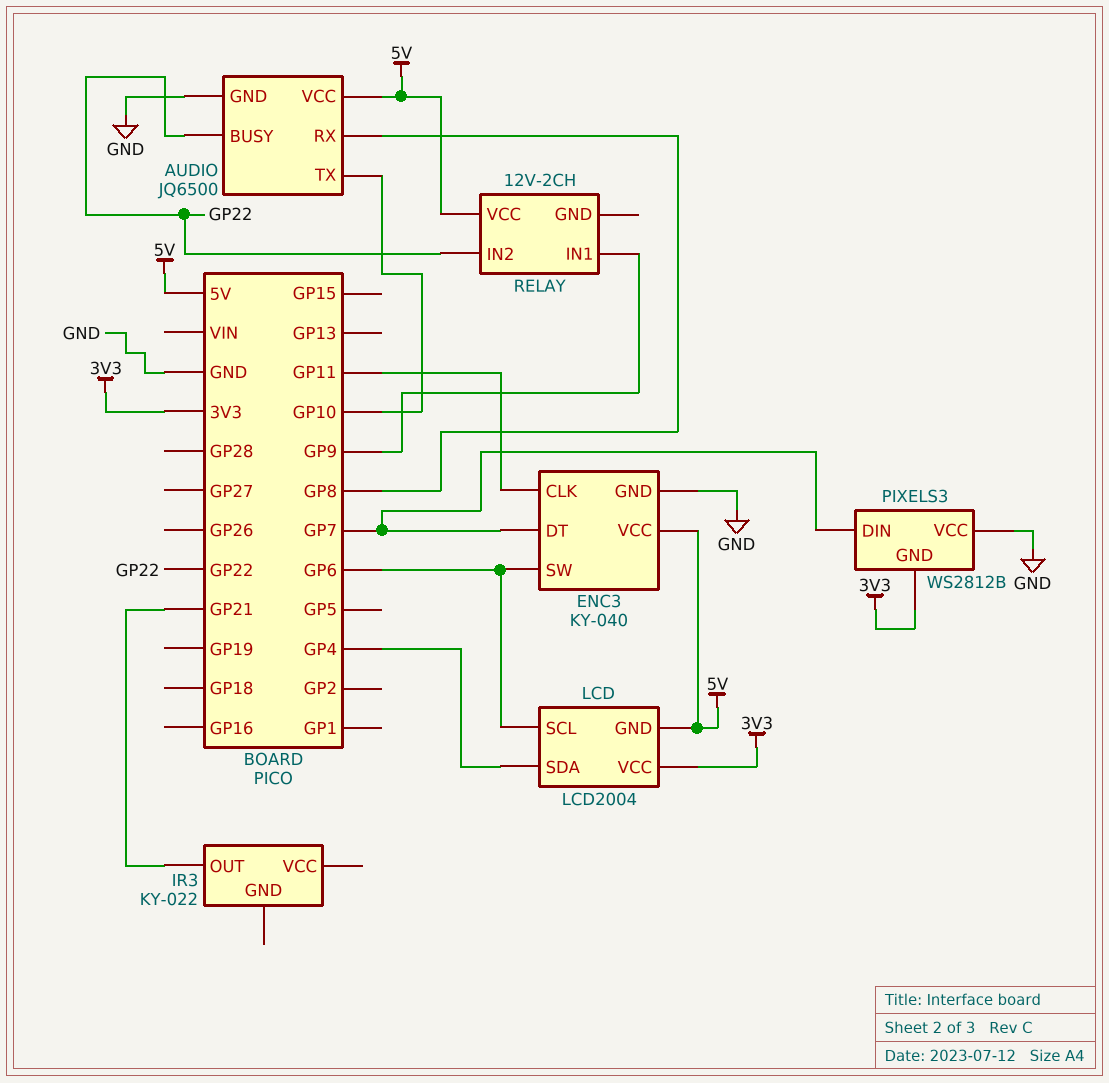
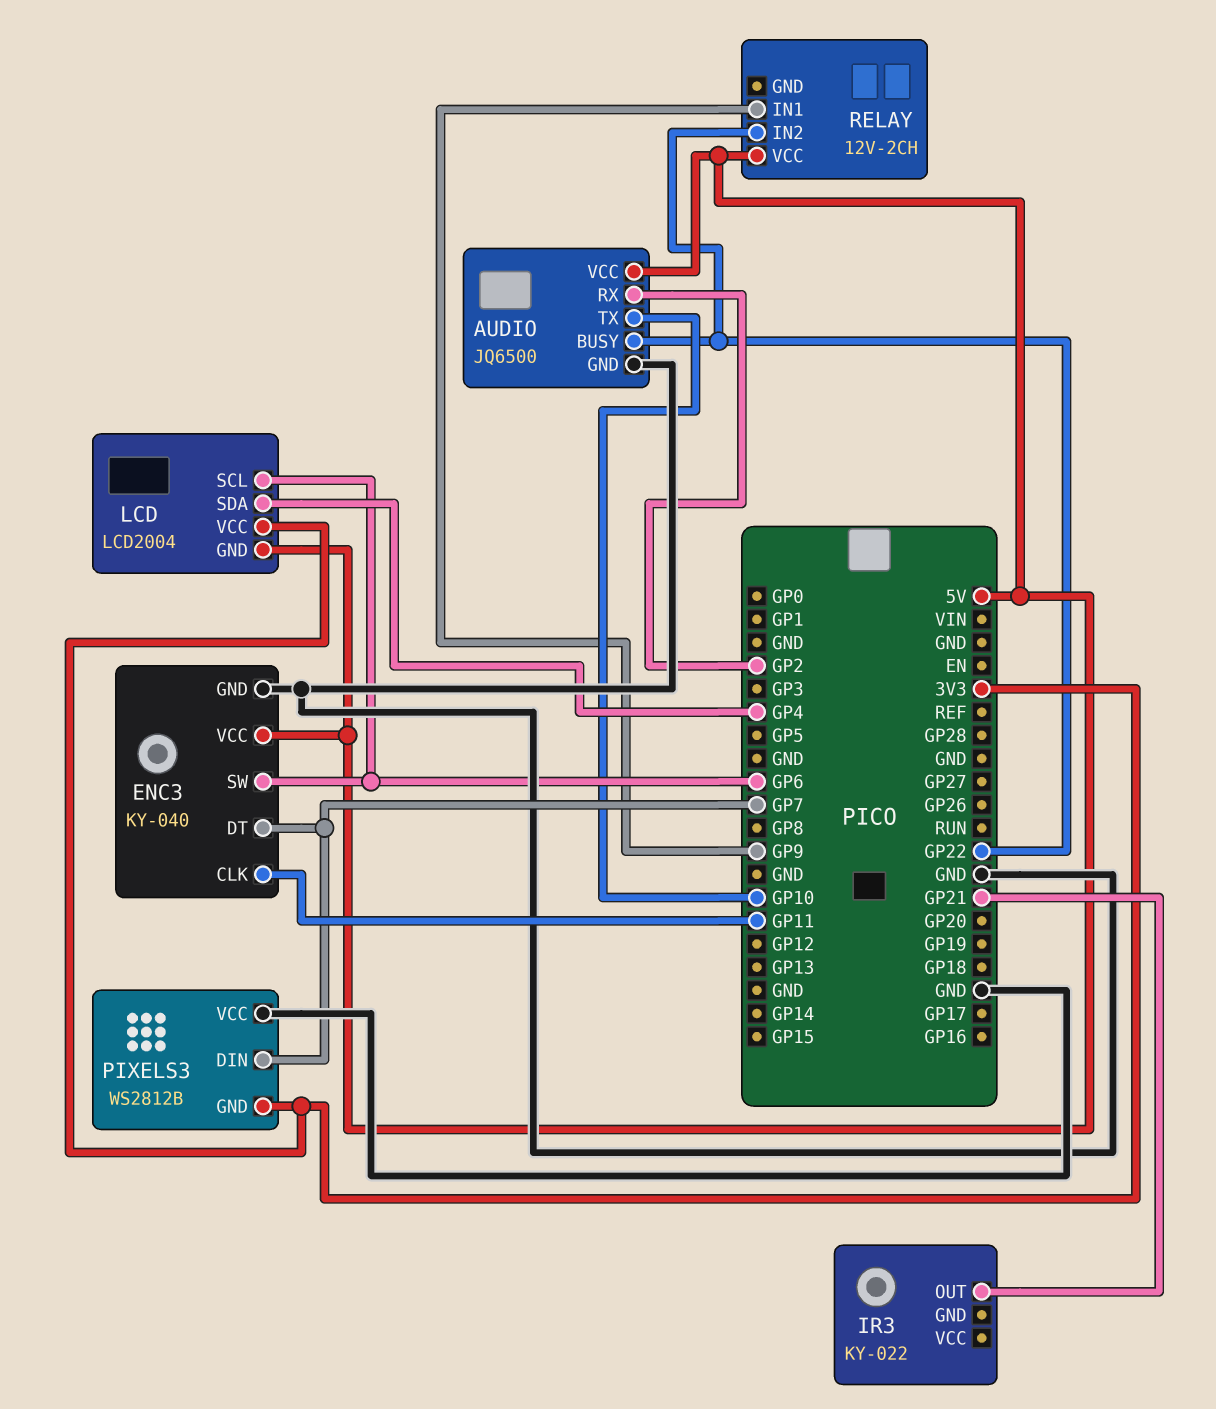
AUDIO pin RX: GP8 -> GP2

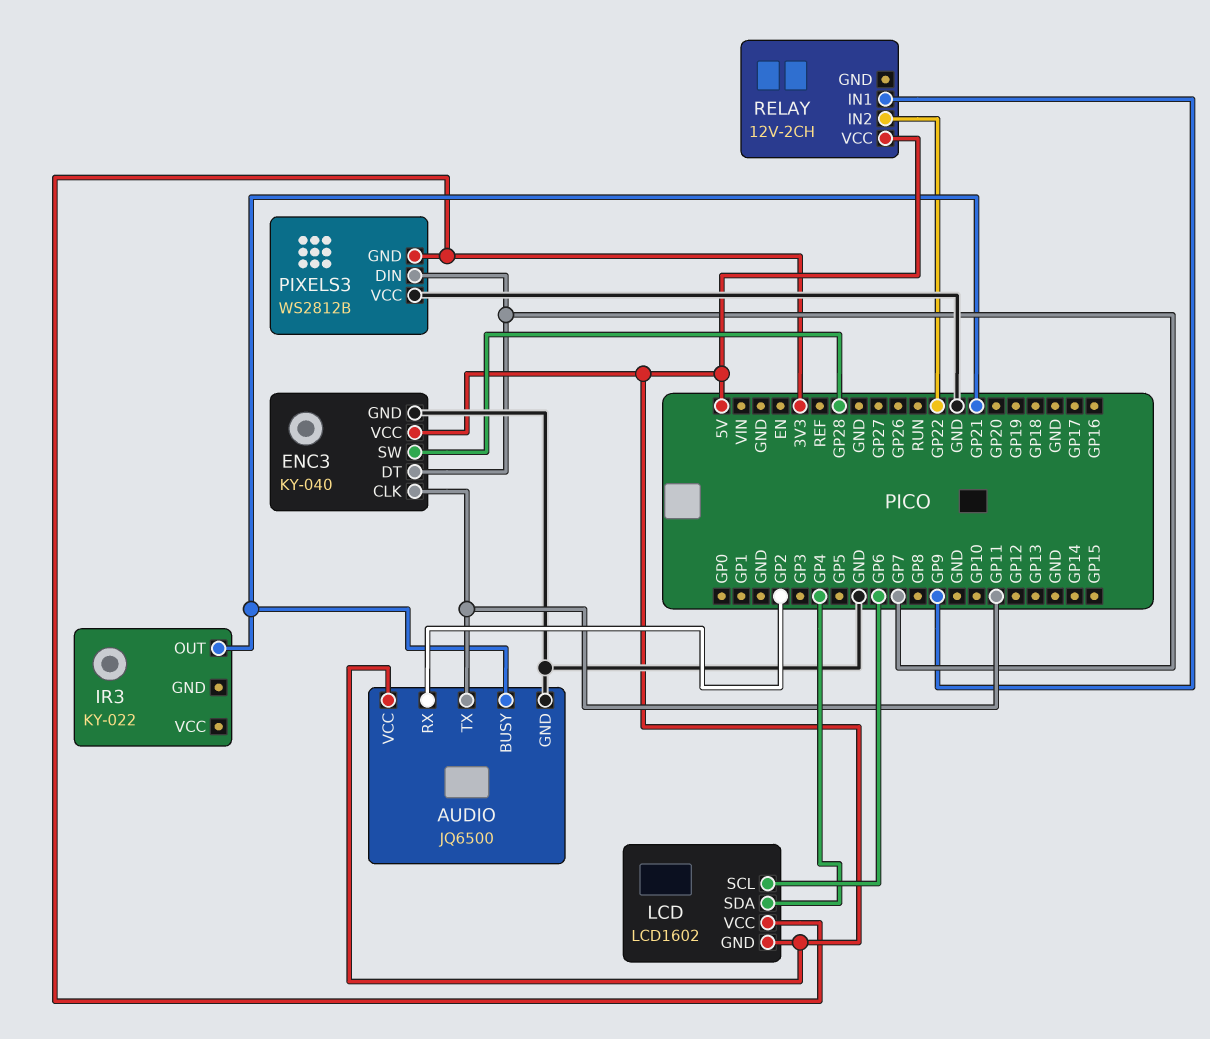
AUDIO pin BUSY: GP22 -> GP21
AUDIO pin TX: GP10 -> GP11
ENC3 pin SW: GP6 -> GP28
LCD: LCD2004 -> LCD1602

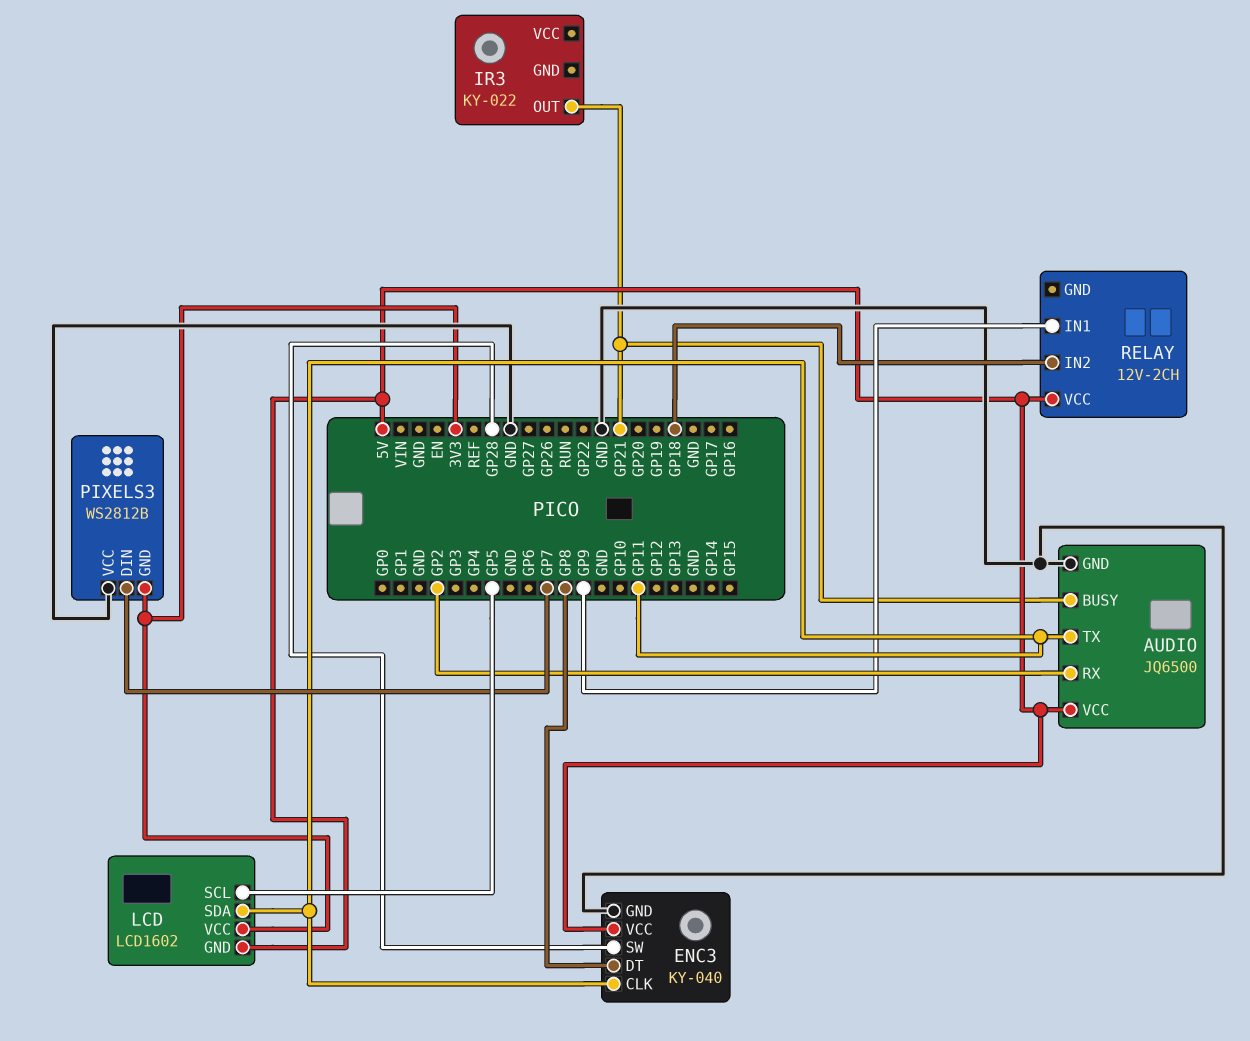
ENC3 pin DT: GP7 -> GP8
LCD pin SCL: GP6 -> GP5
LCD pin SDA: GP4 -> GP11
RELAY pin IN2: GP22 -> GP18

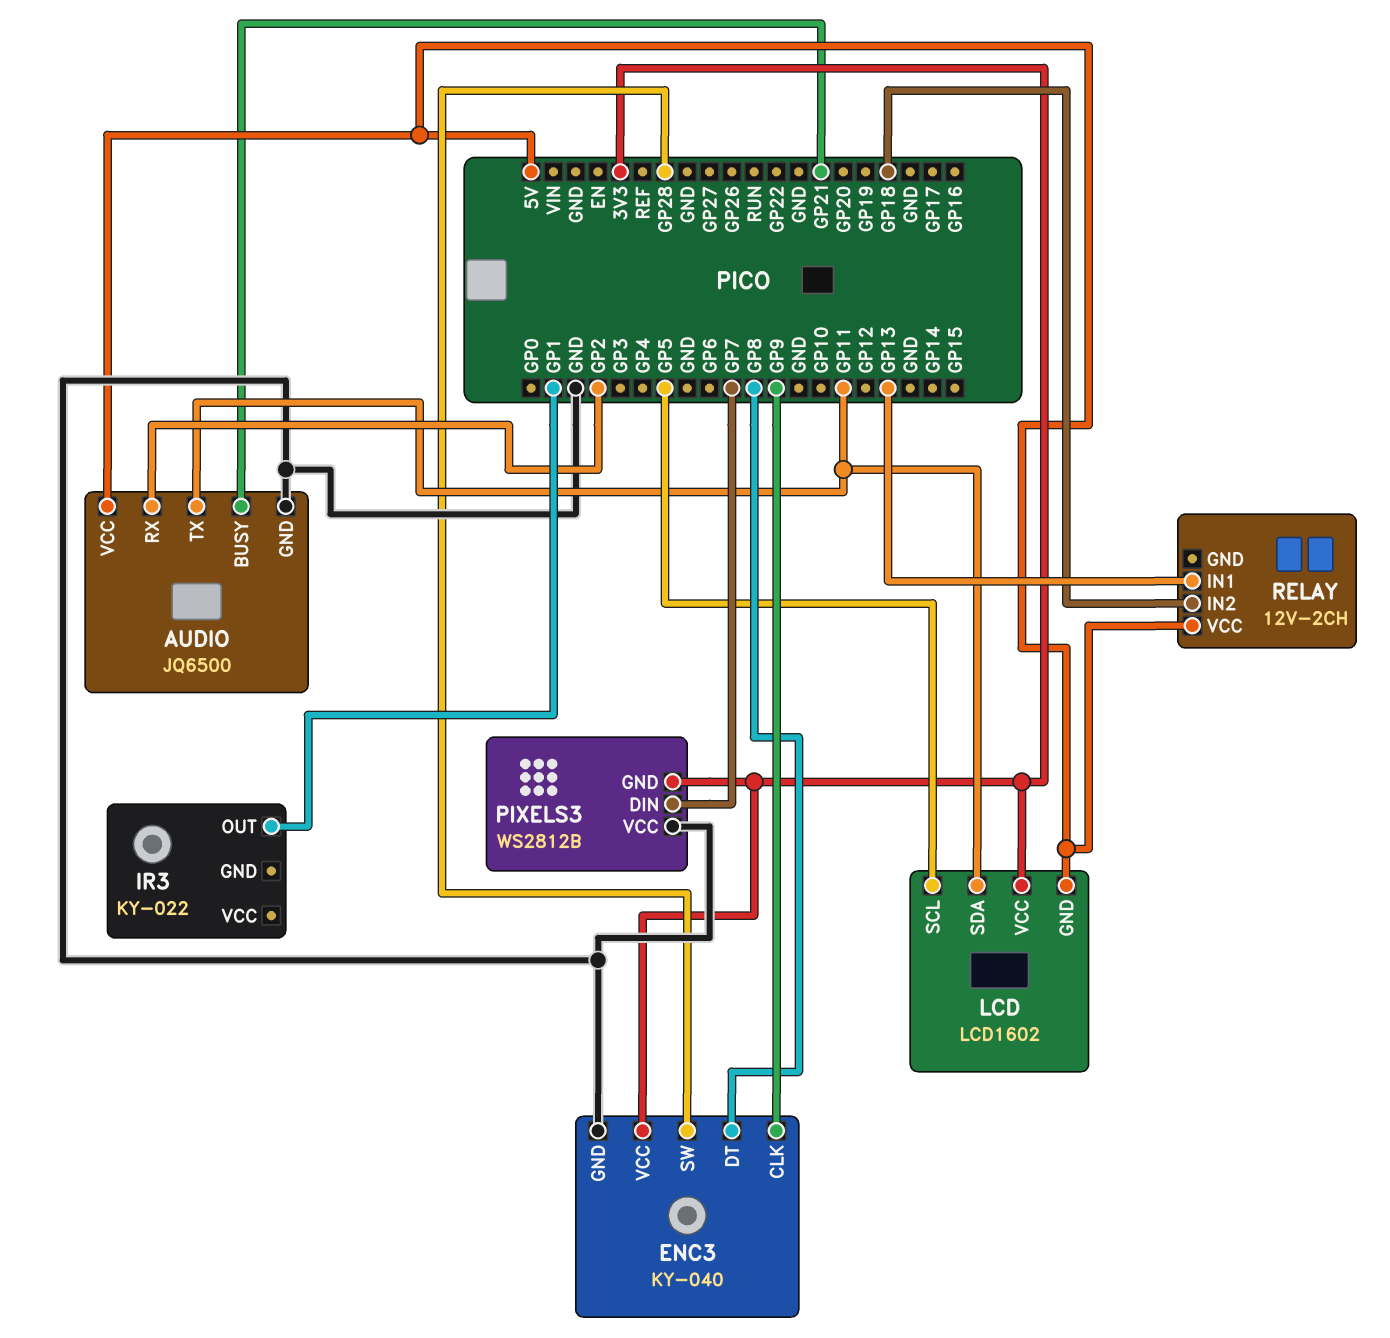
ENC3 pin CLK: GP11 -> GP9
ENC3 pin VCC: 5V -> 3V3
IR3 pin OUT: GP21 -> GP1
RELAY pin IN1: GP9 -> GP13

